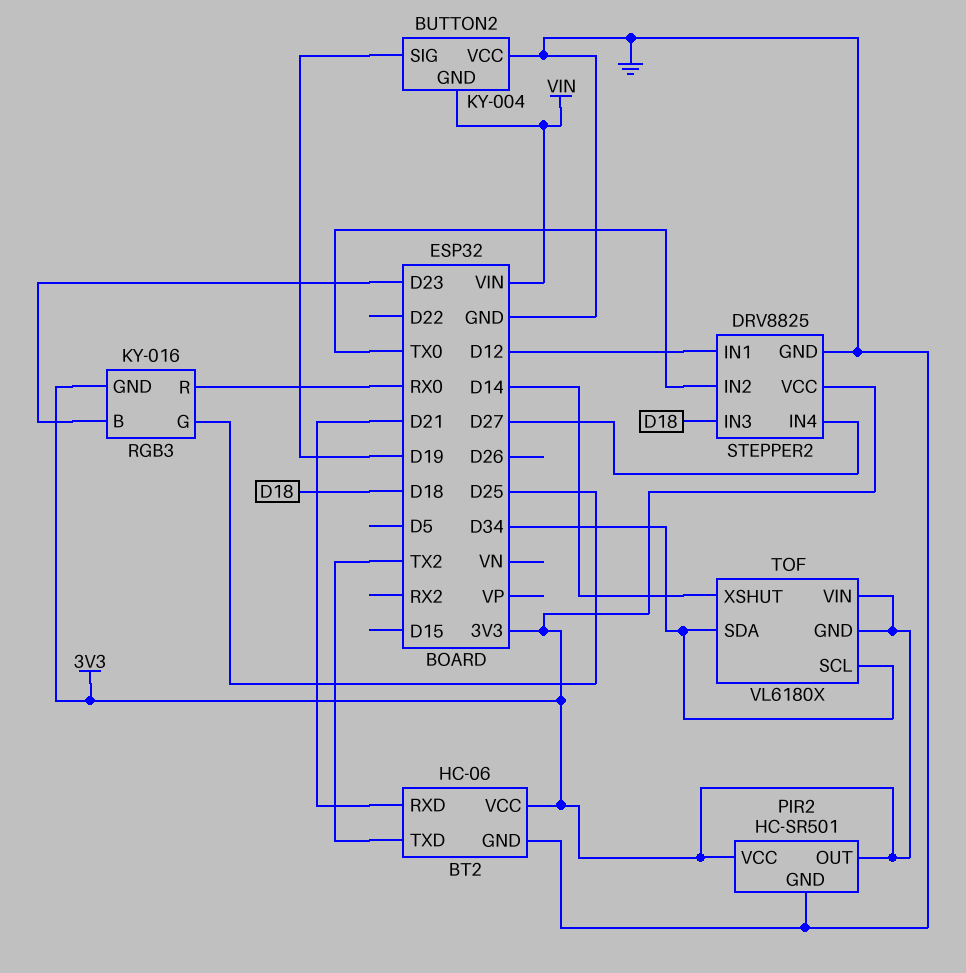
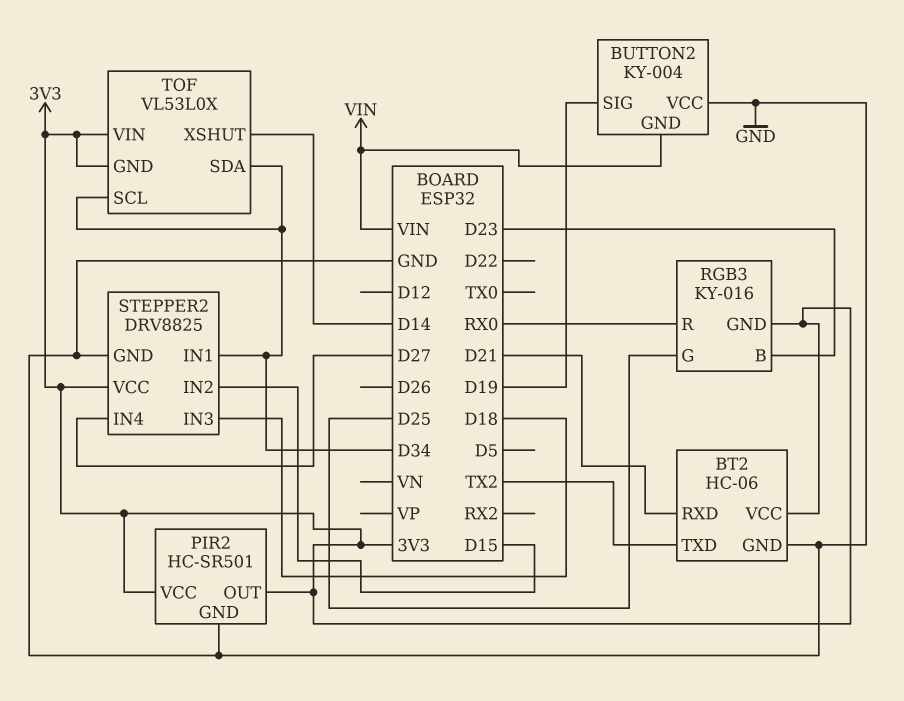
STEPPER2 pin IN1: D12 -> D34
STEPPER2 pin IN2: TX0 -> D15
TOF: VL6180X -> VL53L0X

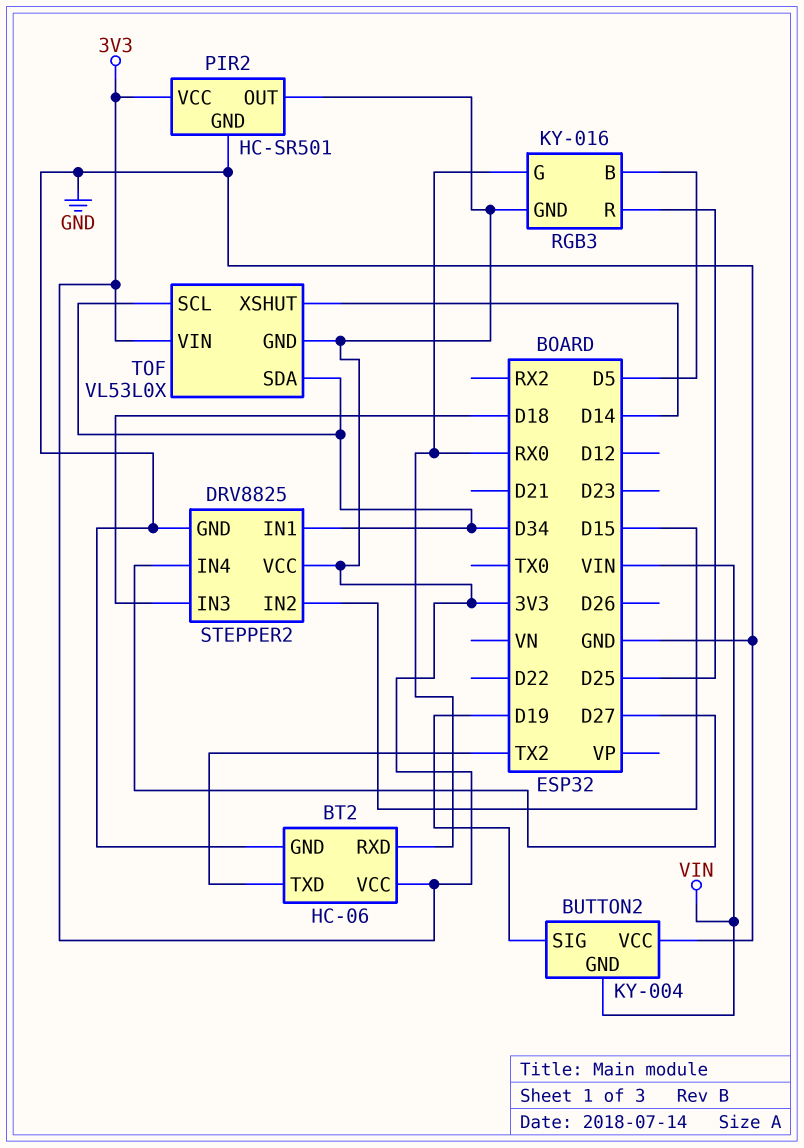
BT2 pin RXD: D21 -> RX0
RGB3 pin B: D23 -> D5
RGB3 pin G: D25 -> RX0
RGB3 pin R: RX0 -> D25

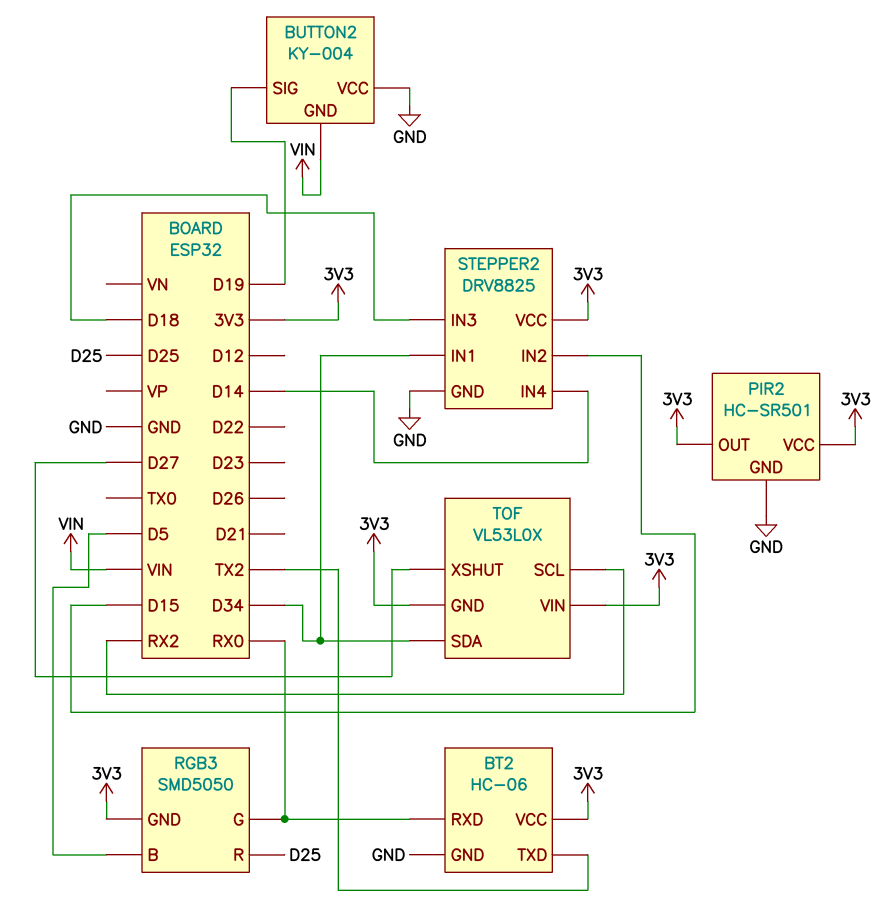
RGB3: KY-016 -> SMD5050
STEPPER2 pin IN4: D27 -> D14
TOF pin SCL: D34 -> RX2
TOF pin XSHUT: D14 -> D27

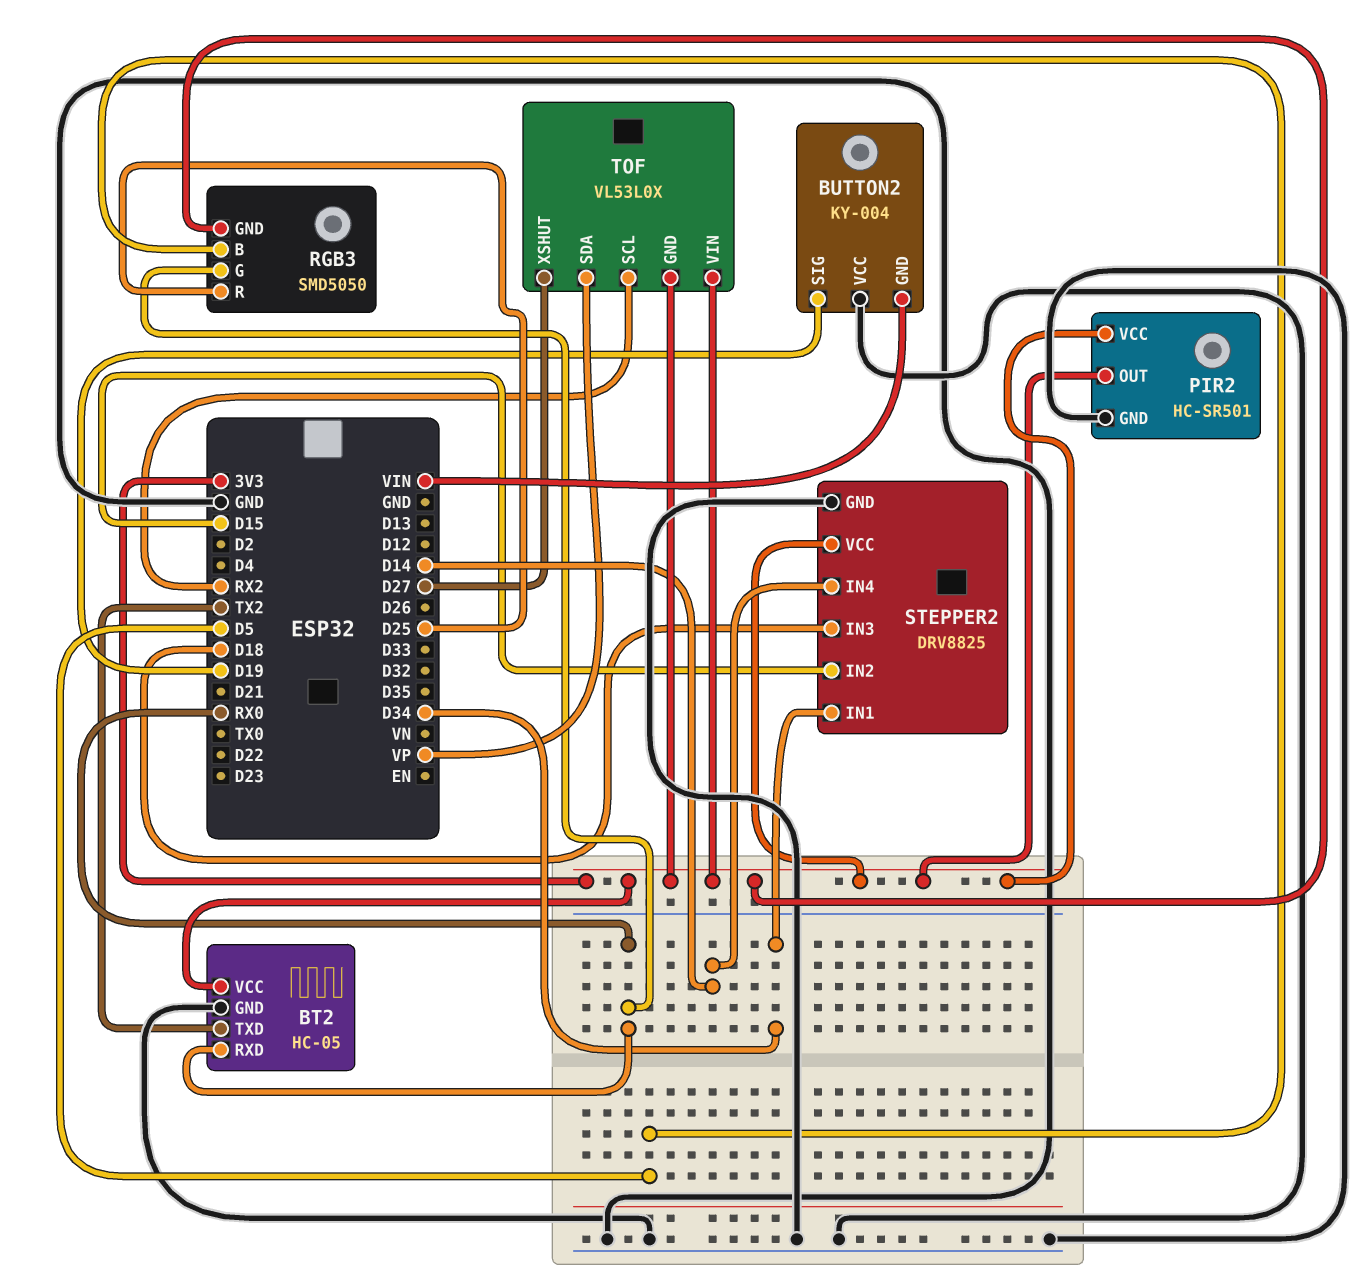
BT2: HC-06 -> HC-05
TOF pin SDA: D34 -> VP

